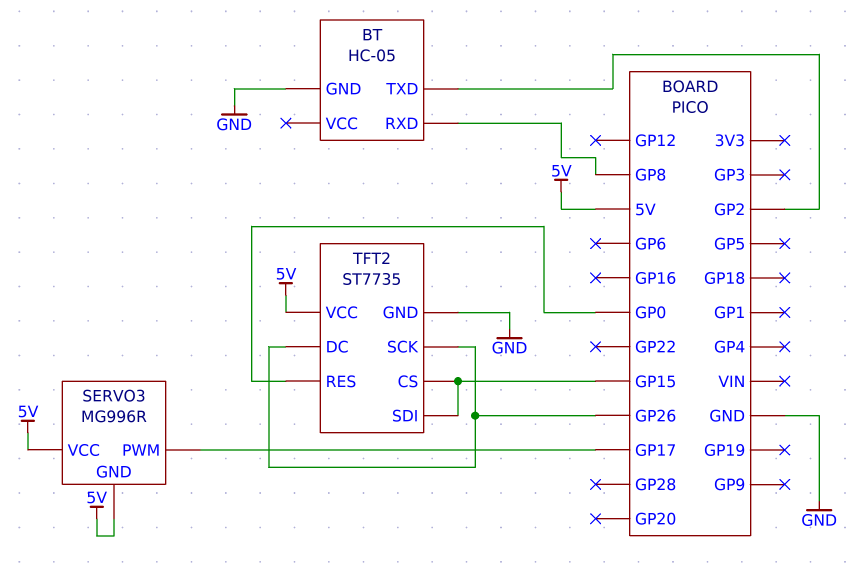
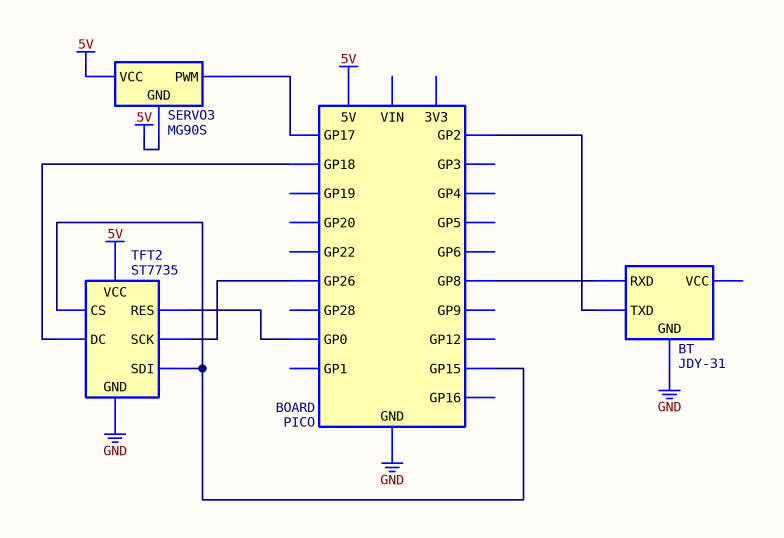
BT: HC-05 -> JDY-31
SERVO3: MG996R -> MG90S
TFT2 pin DC: GP26 -> GP18

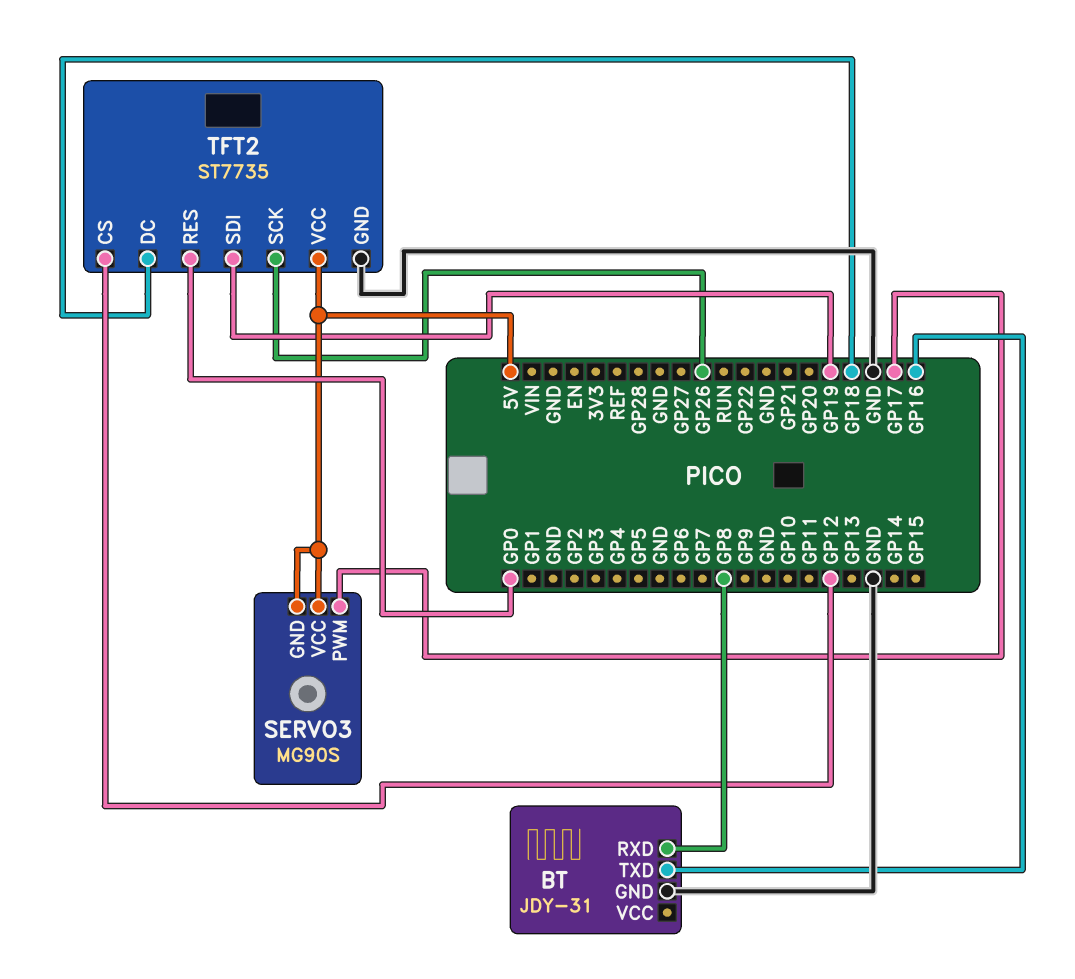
BT pin TXD: GP2 -> GP16
TFT2 pin CS: GP15 -> GP12
TFT2 pin SDI: GP15 -> GP19

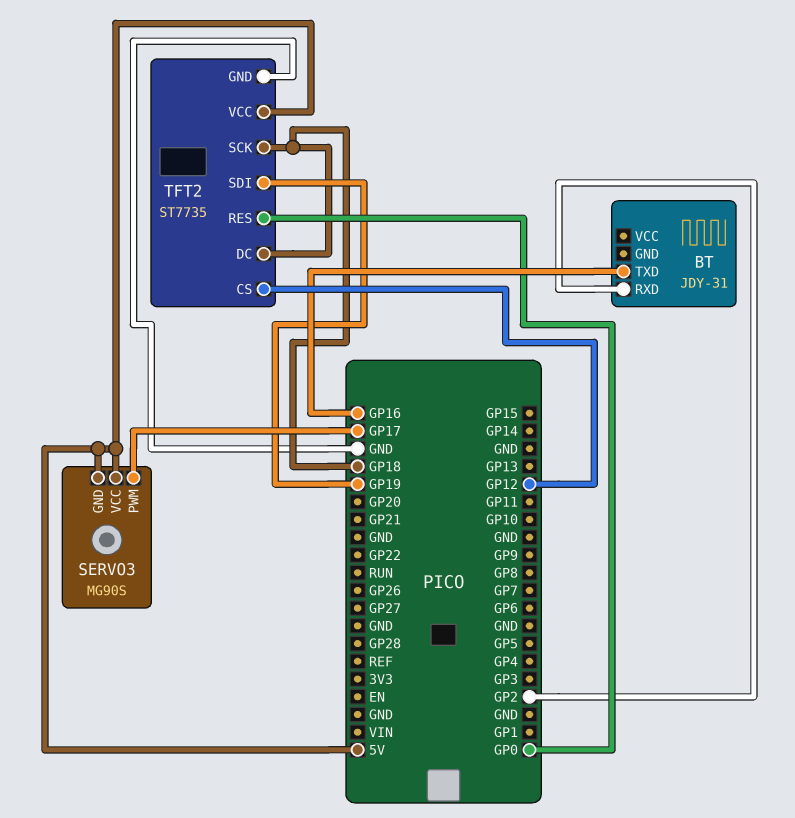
BT pin GND: GND -> none
BT pin RXD: GP8 -> GP2
TFT2 pin SCK: GP26 -> GP18

